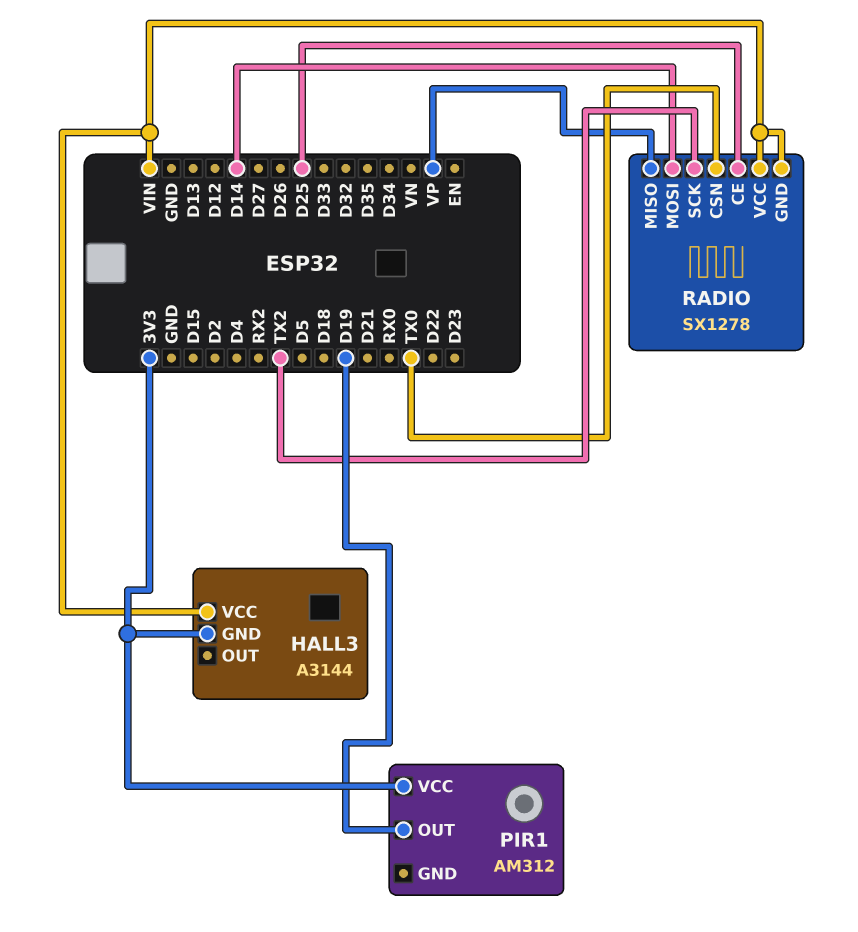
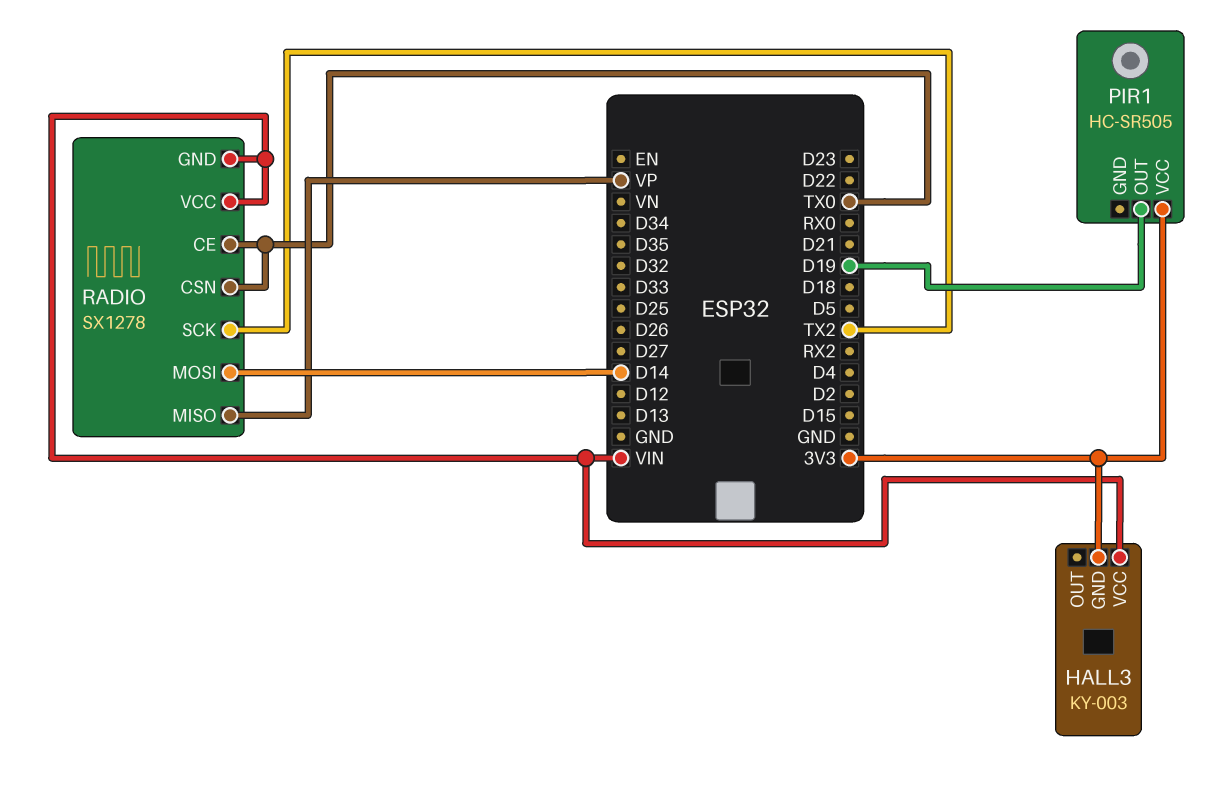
HALL3: A3144 -> KY-003
PIR1: AM312 -> HC-SR505
RADIO pin CE: D25 -> TX0

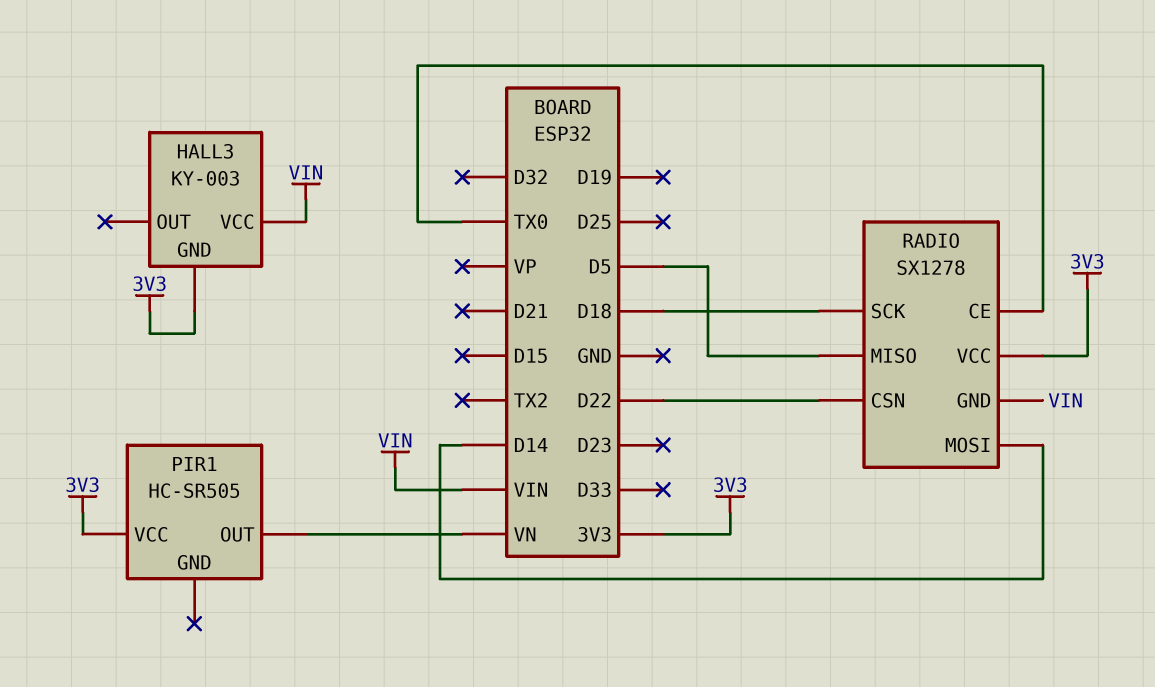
PIR1 pin OUT: D19 -> VN
RADIO pin CSN: TX0 -> D22
RADIO pin MISO: VP -> D5
RADIO pin SCK: TX2 -> D18
RADIO pin VCC: VIN -> 3V3

